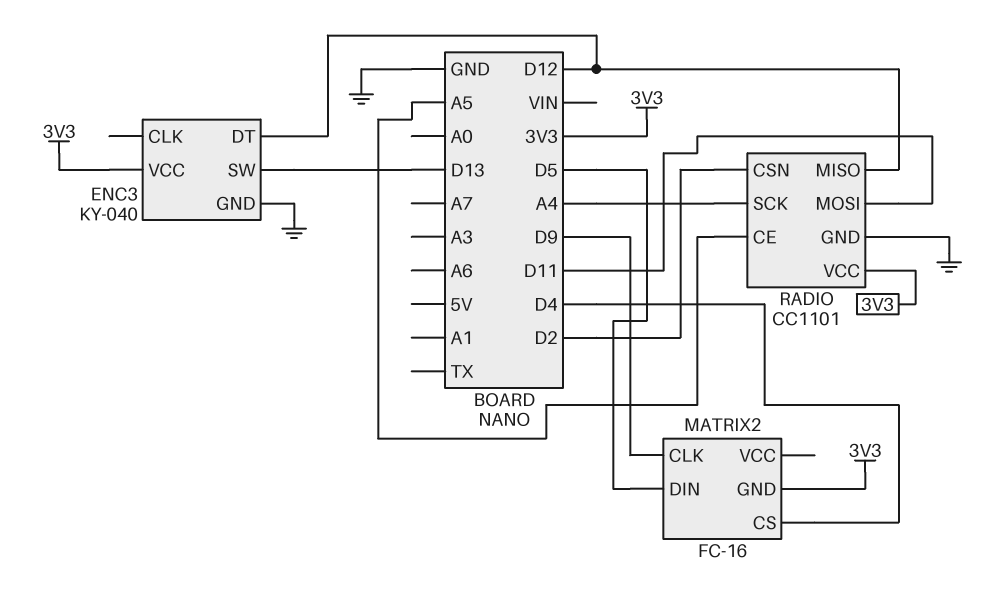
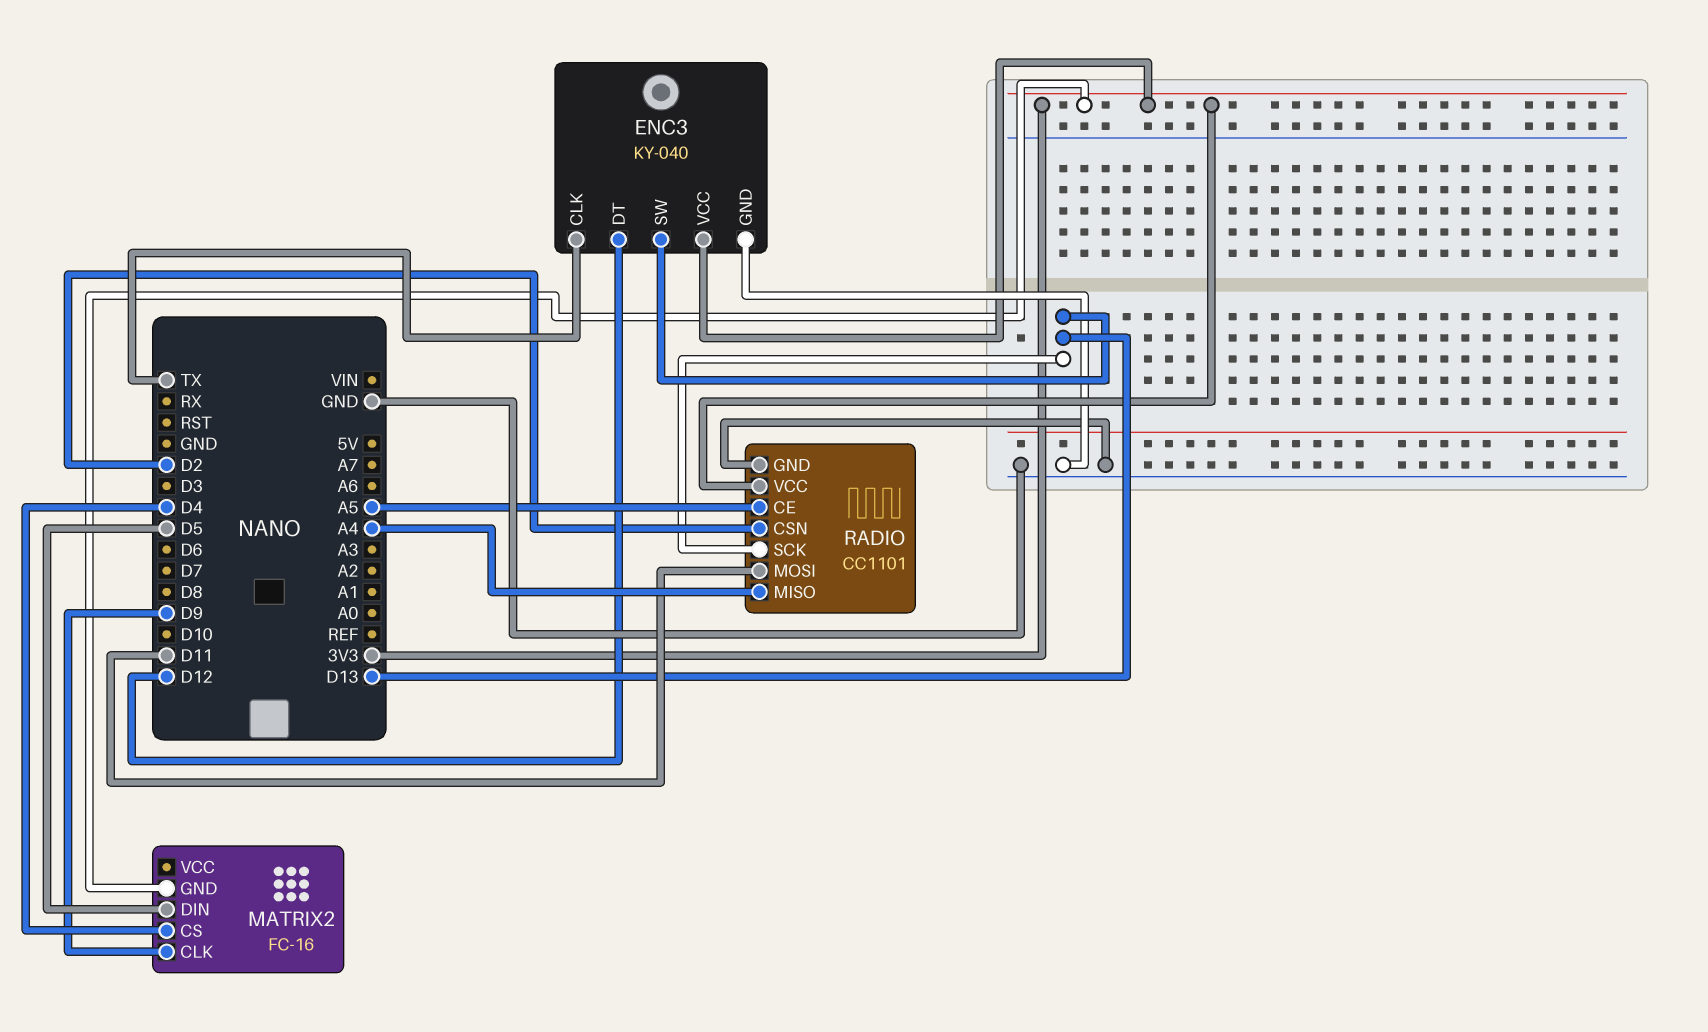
ENC3 pin CLK: none -> TX
RADIO pin MISO: D12 -> A4
RADIO pin SCK: A4 -> D13

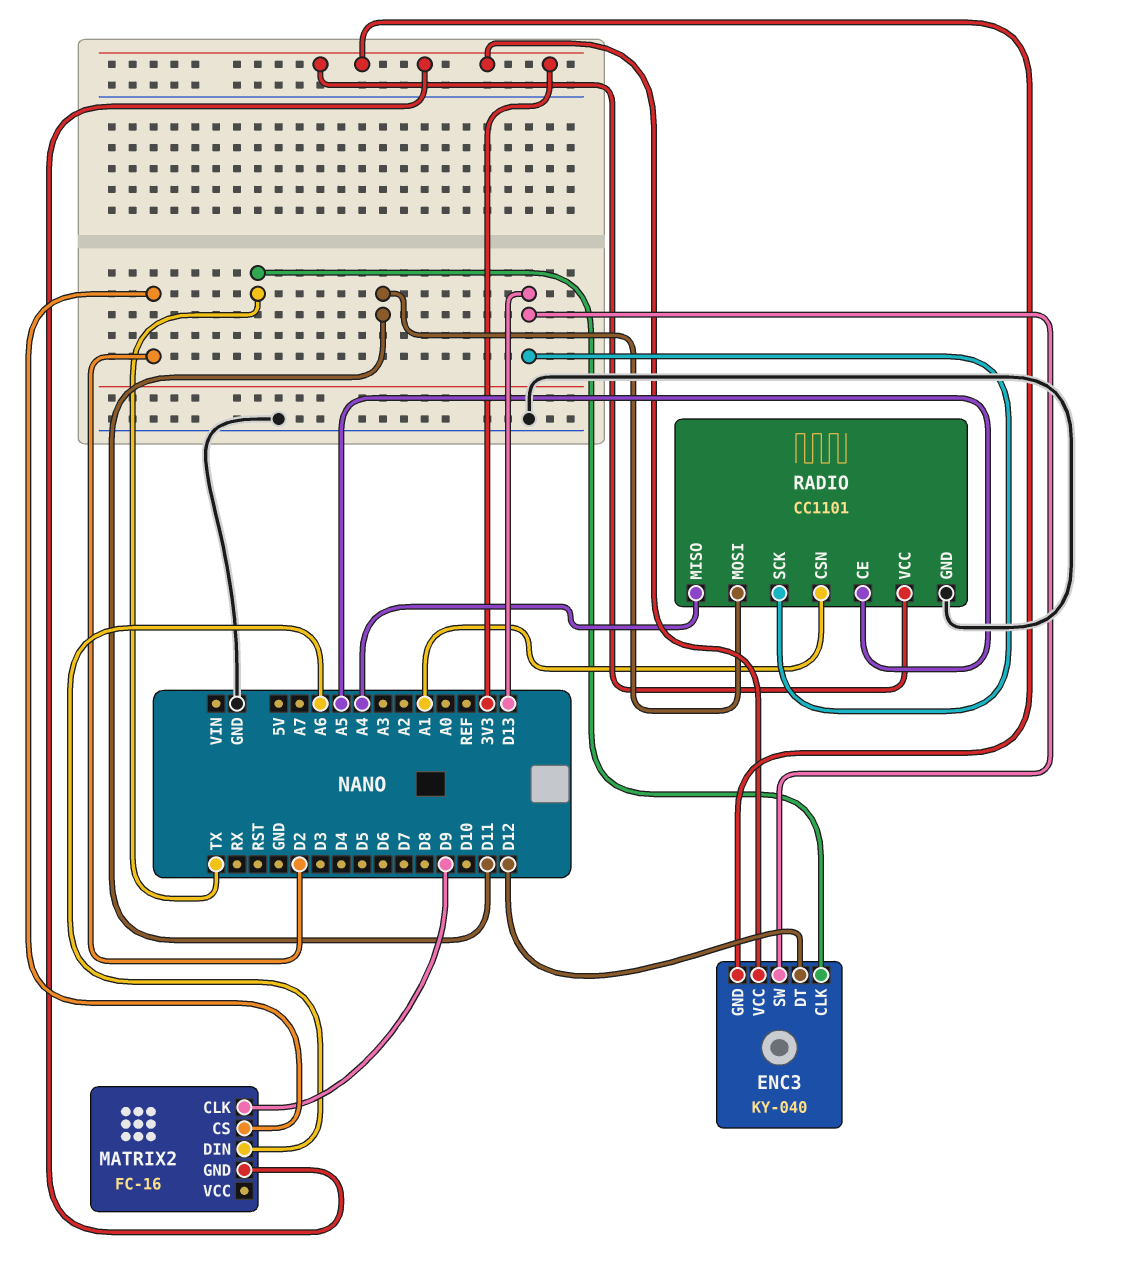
ENC3 pin GND: GND -> 3V3
MATRIX2 pin CS: D4 -> D2
MATRIX2 pin DIN: D5 -> A6
RADIO pin CSN: D2 -> A1

